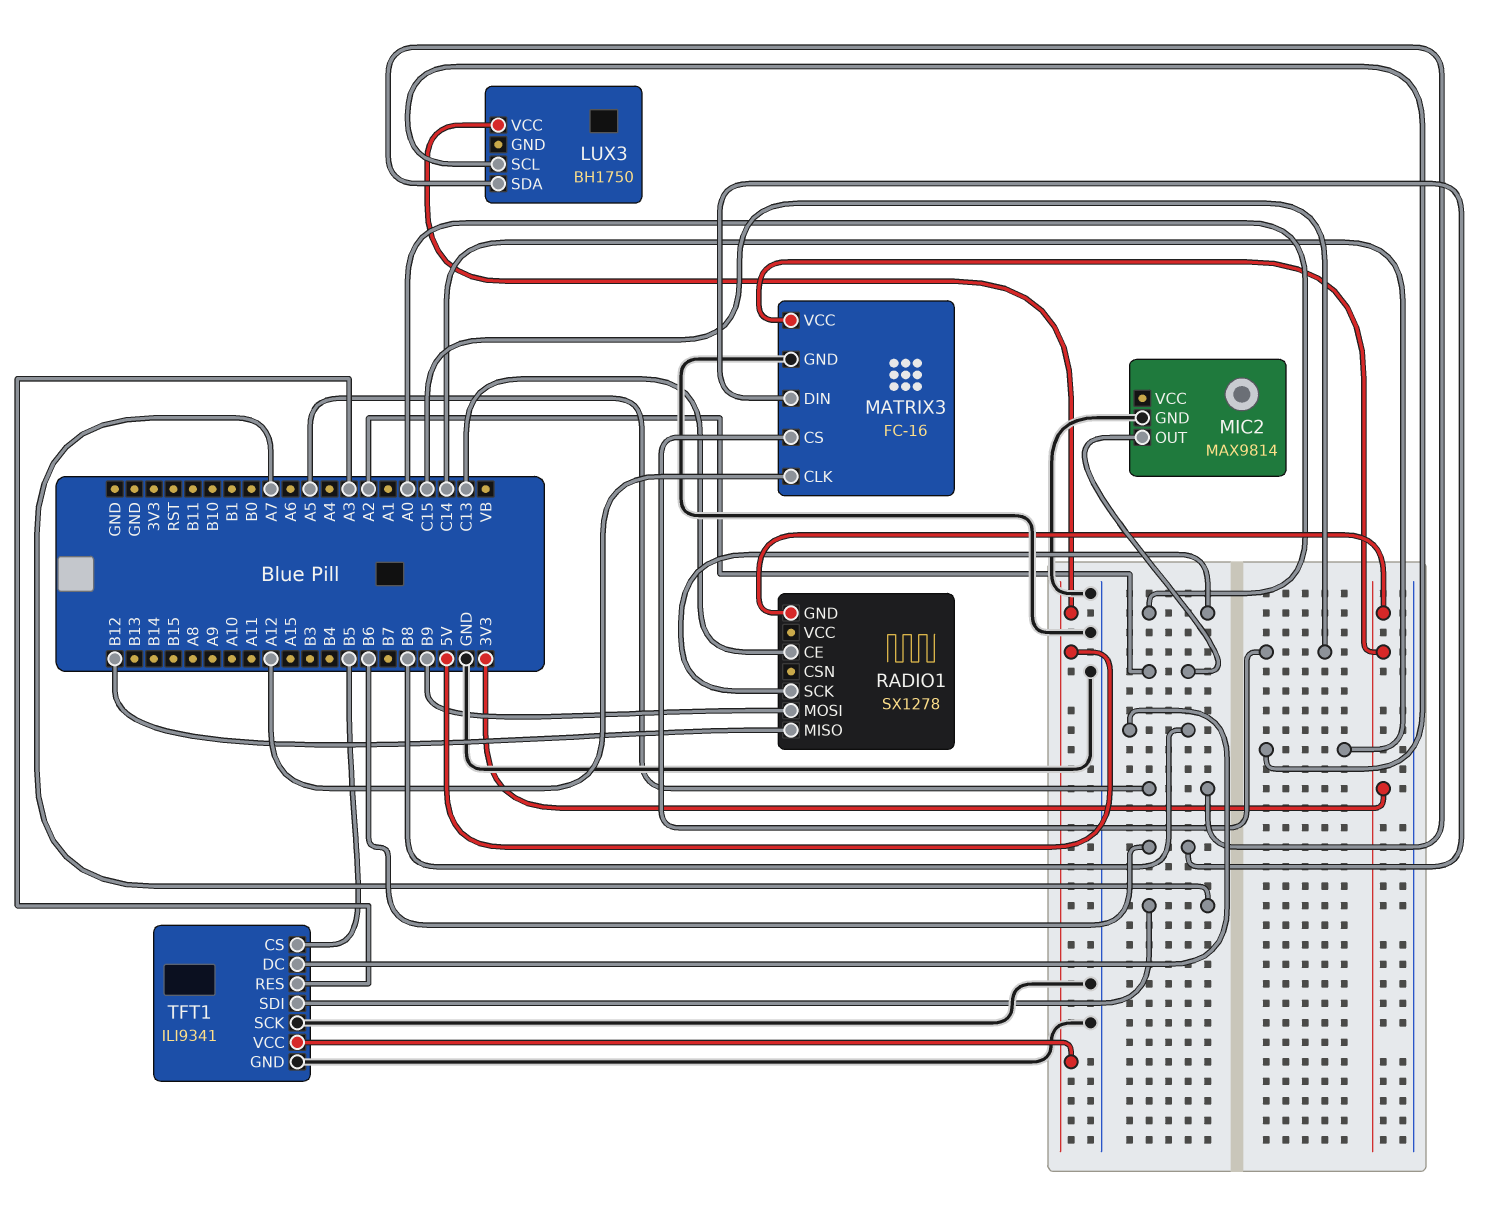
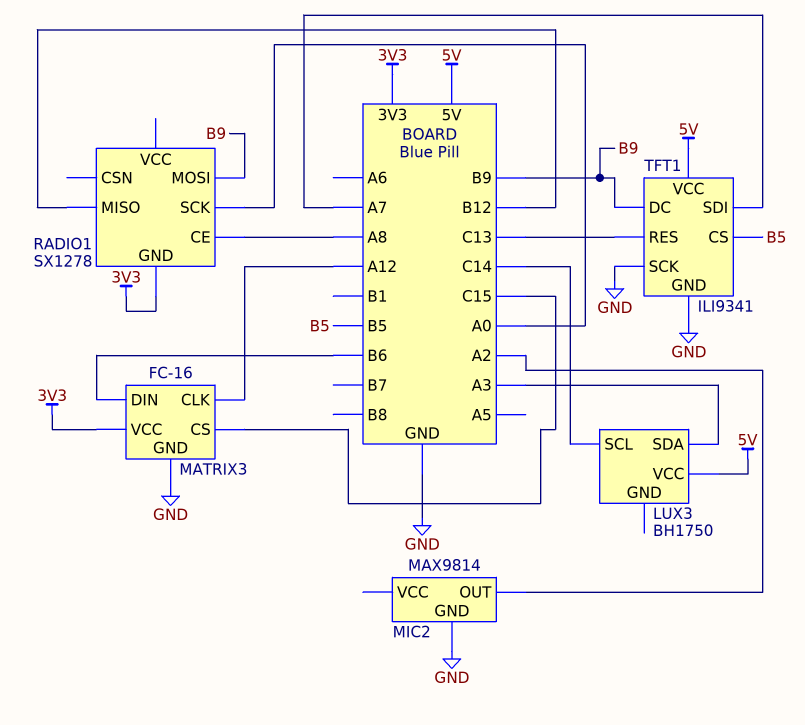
LUX3 pin SDA: A5 -> A3
RADIO1 pin CE: C13 -> A8
TFT1 pin DC: B8 -> B9
TFT1 pin RES: A3 -> C13

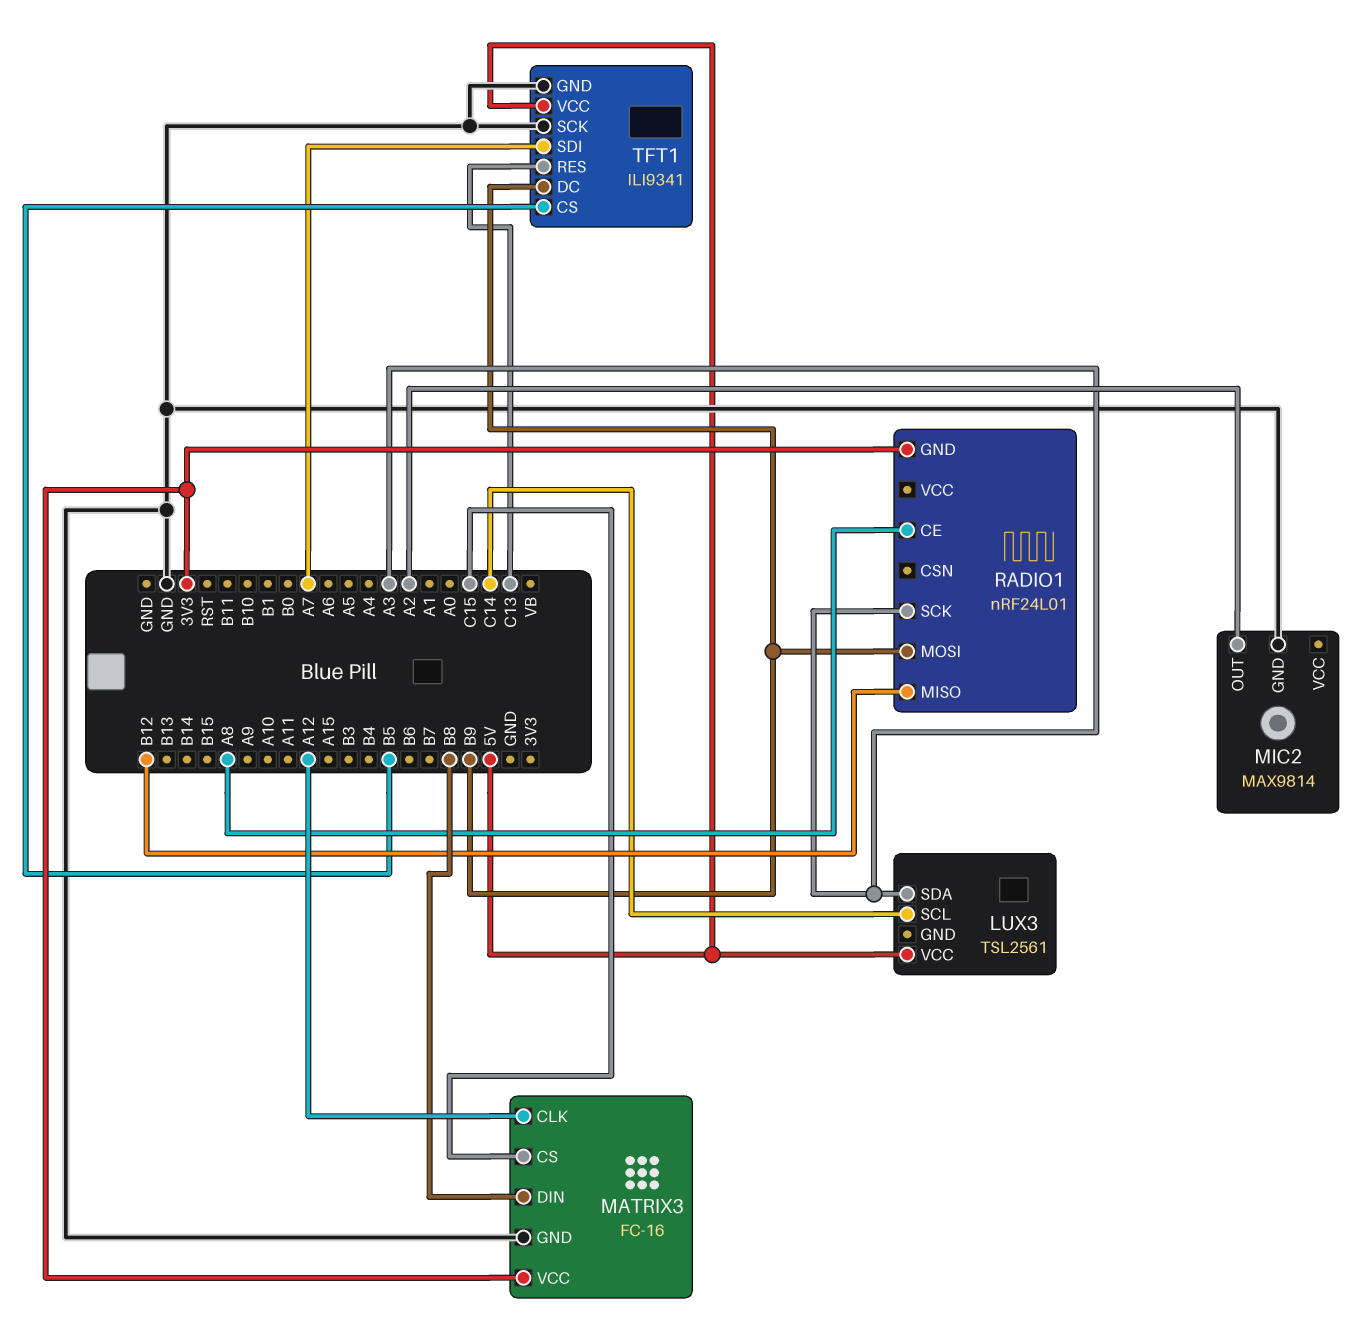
LUX3: BH1750 -> TSL2561
MATRIX3 pin DIN: B6 -> B8
RADIO1: SX1278 -> nRF24L01
RADIO1 pin SCK: A0 -> A3

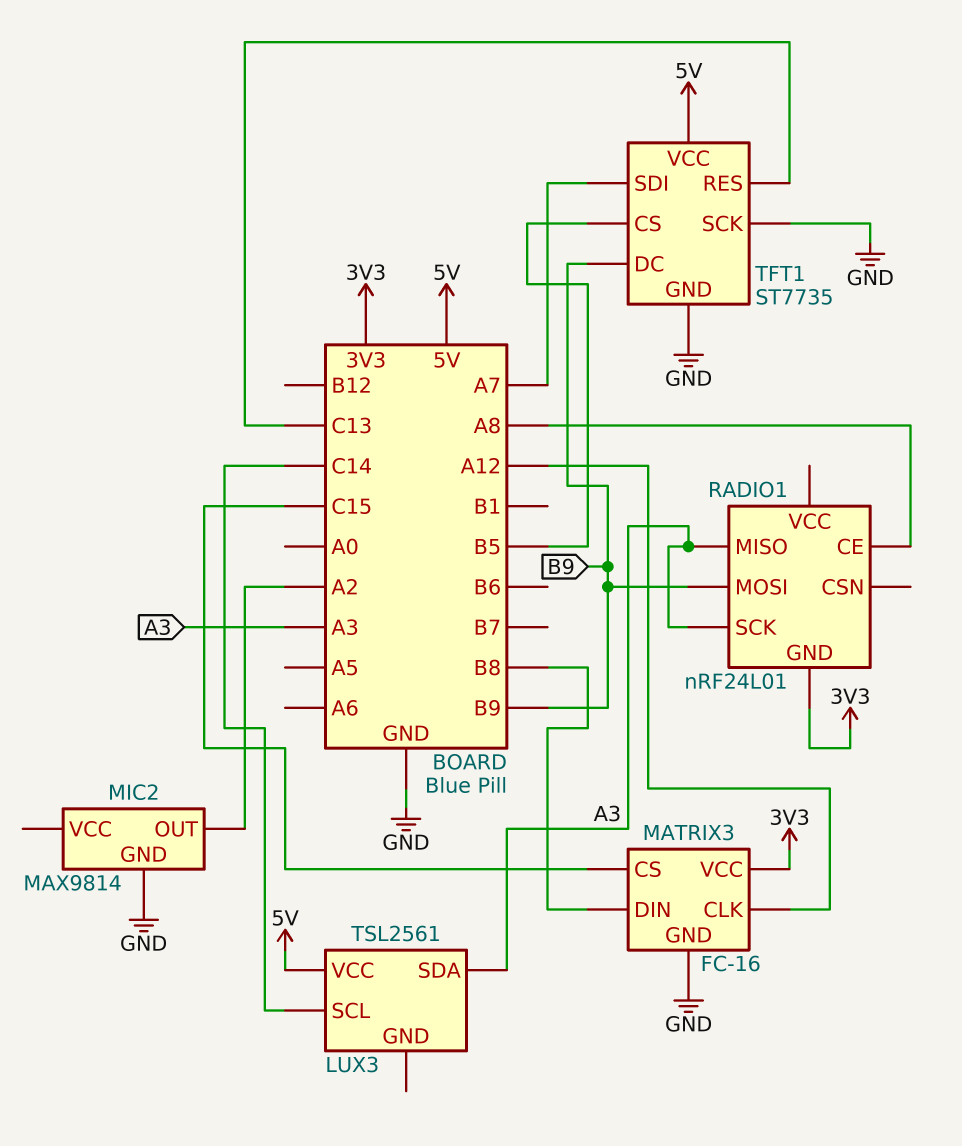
RADIO1 pin MISO: B12 -> A3
TFT1: ILI9341 -> ST7735

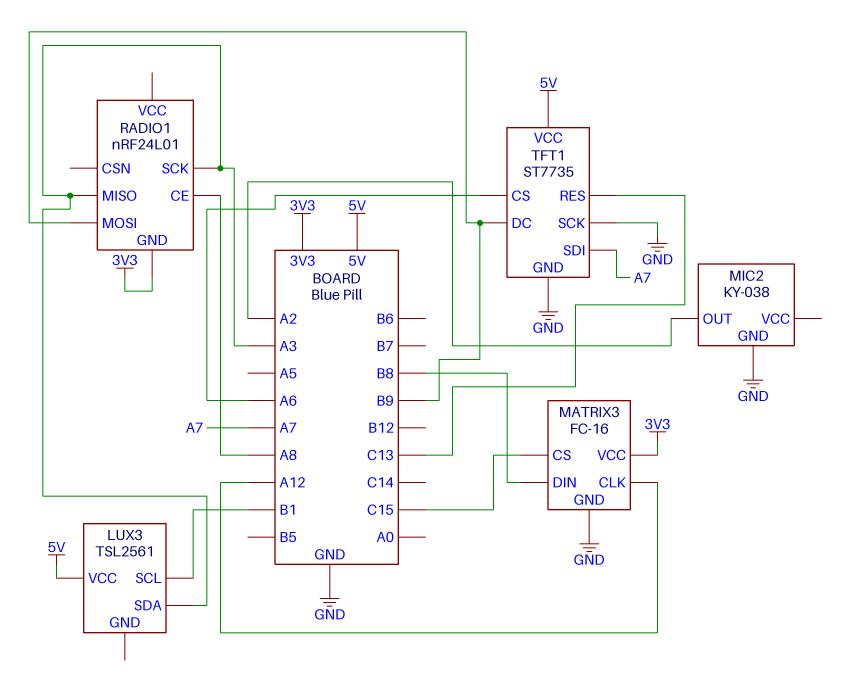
LUX3 pin SCL: C14 -> B1
MIC2: MAX9814 -> KY-038
TFT1 pin CS: B5 -> A6

